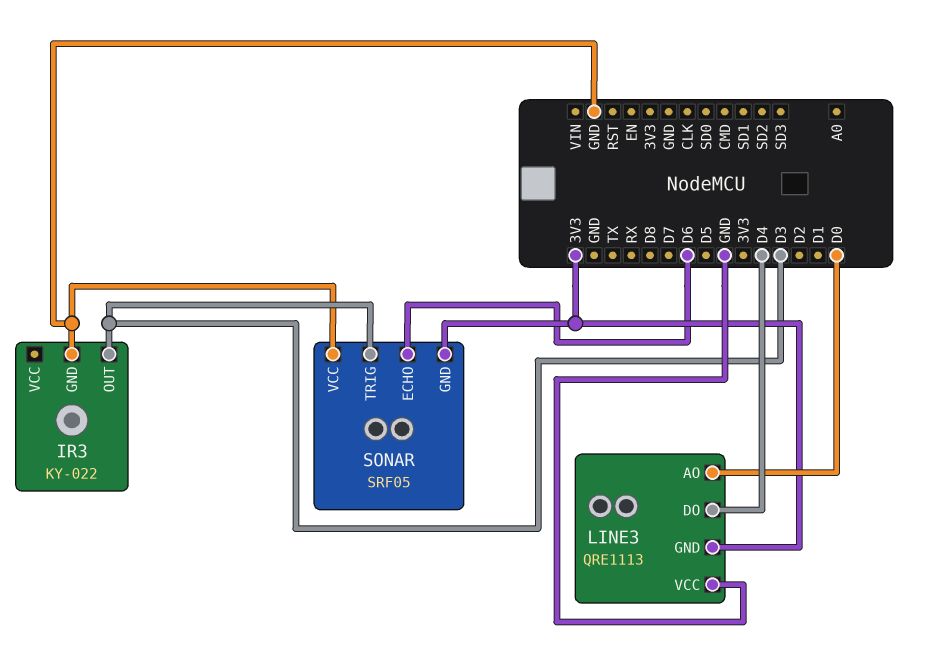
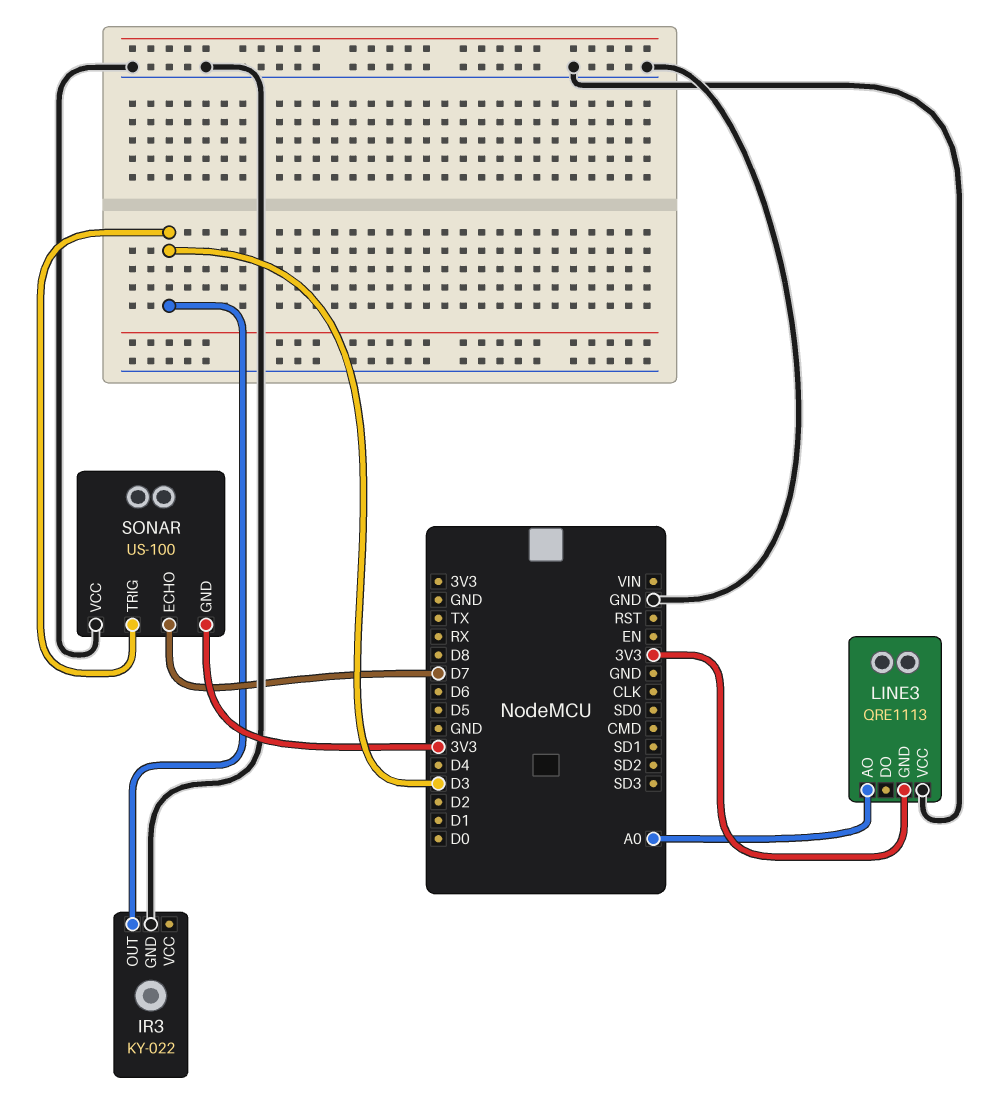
LINE3 pin AO: D0 -> A0
LINE3 pin DO: D4 -> none
SONAR: SRF05 -> US-100
SONAR pin ECHO: D6 -> D7

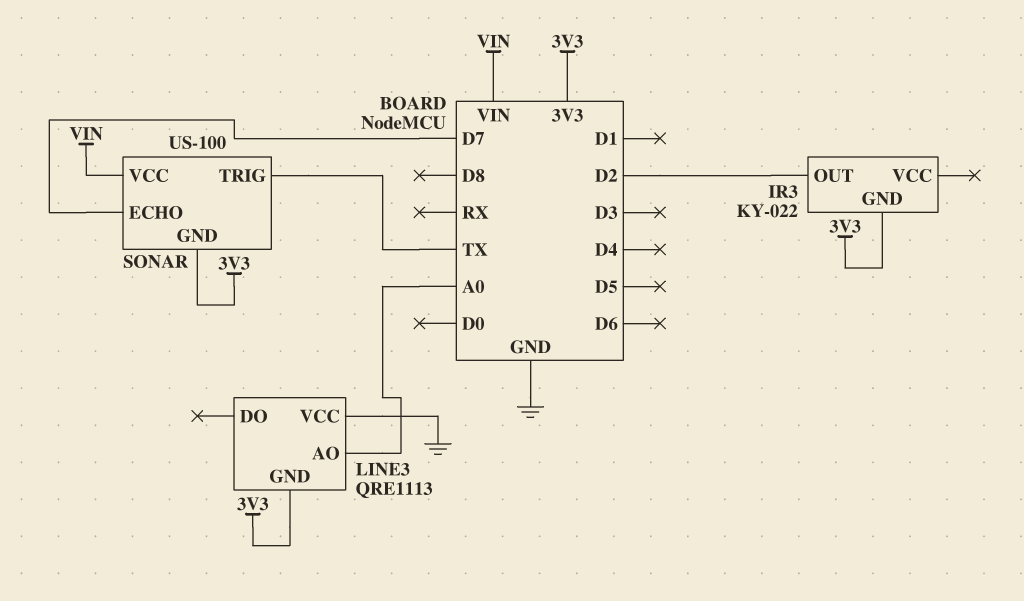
IR3 pin GND: GND -> 3V3
IR3 pin OUT: D3 -> D2
SONAR pin TRIG: D3 -> TX
SONAR pin VCC: GND -> VIN

